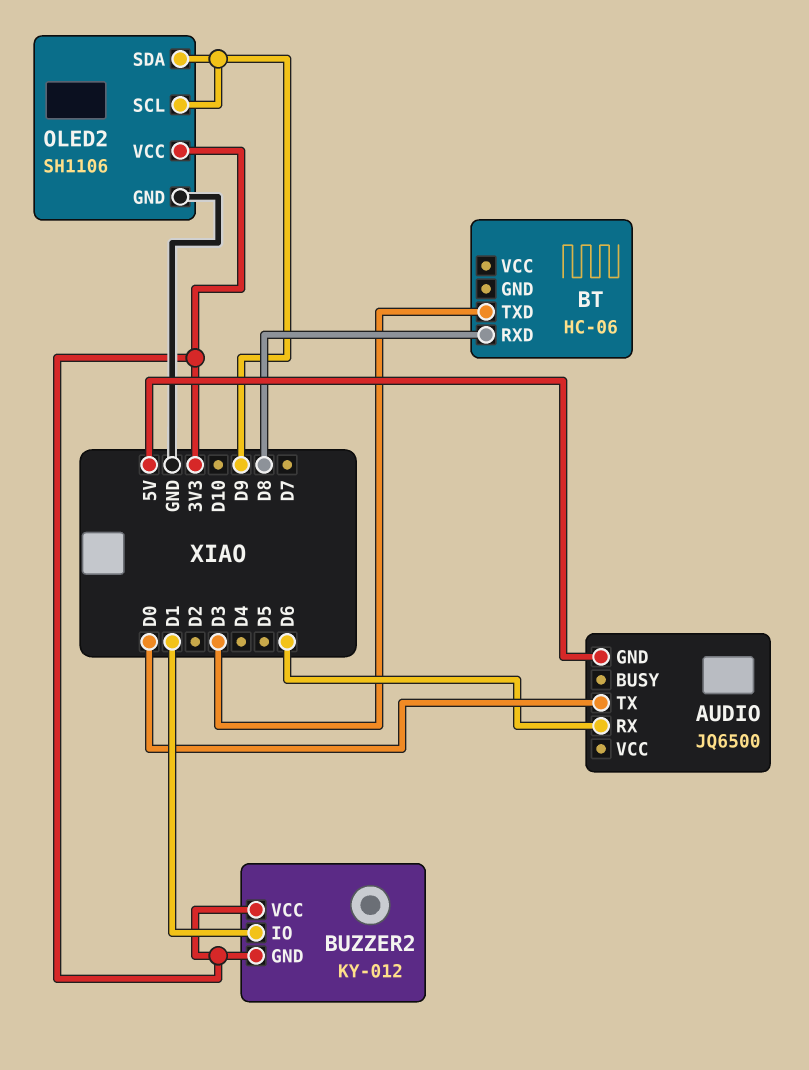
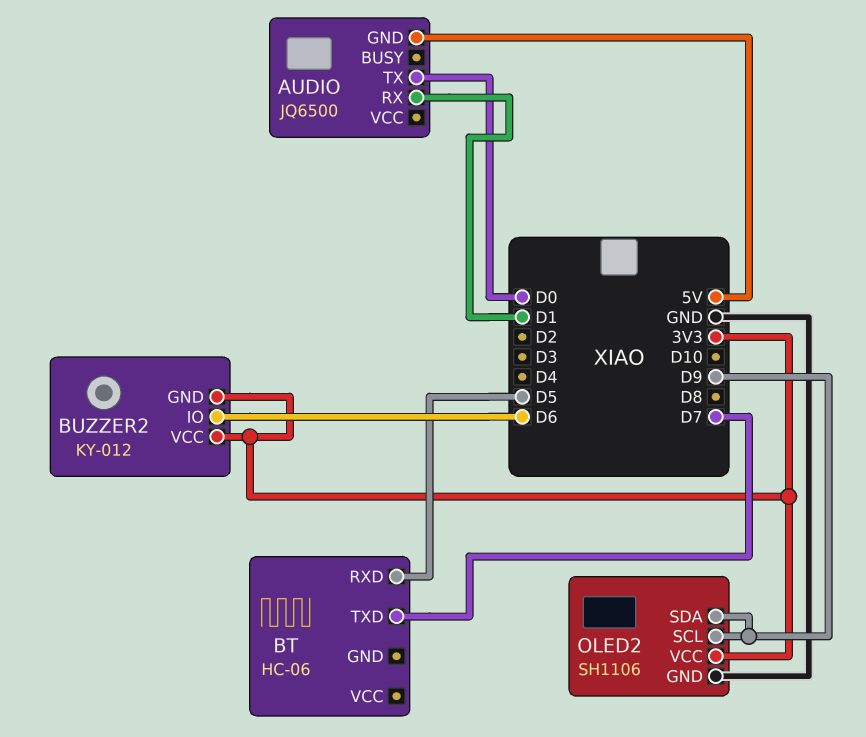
AUDIO pin RX: D6 -> D1
BT pin RXD: D8 -> D5
BT pin TXD: D3 -> D7
BUZZER2 pin IO: D1 -> D6

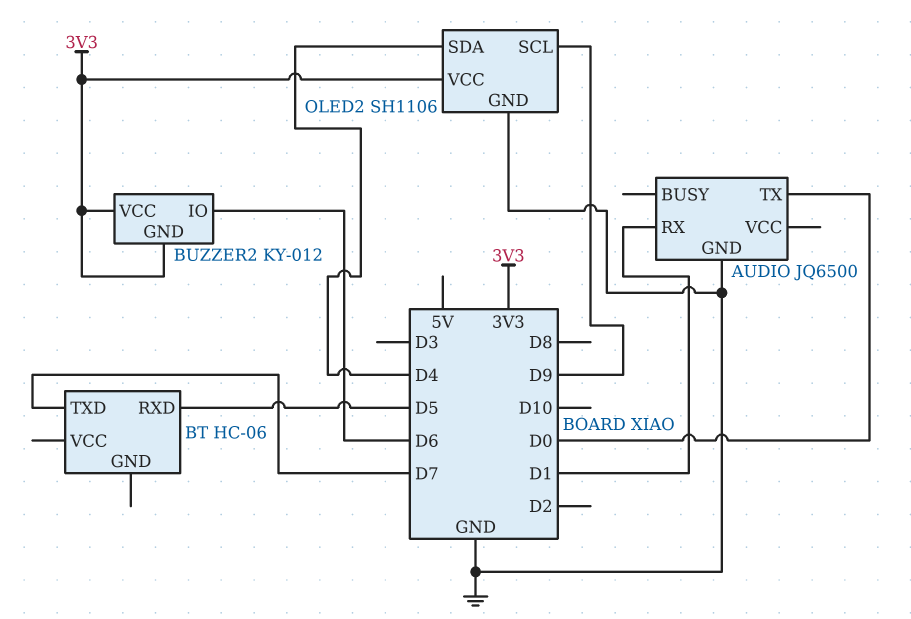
AUDIO pin GND: 5V -> GND
OLED2 pin SDA: D9 -> D4

